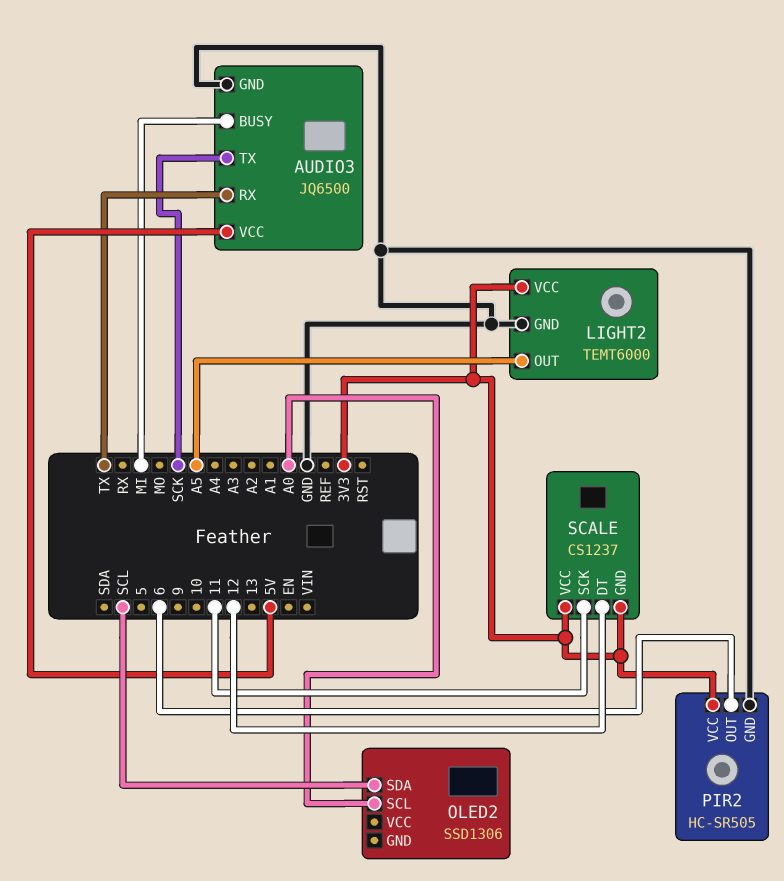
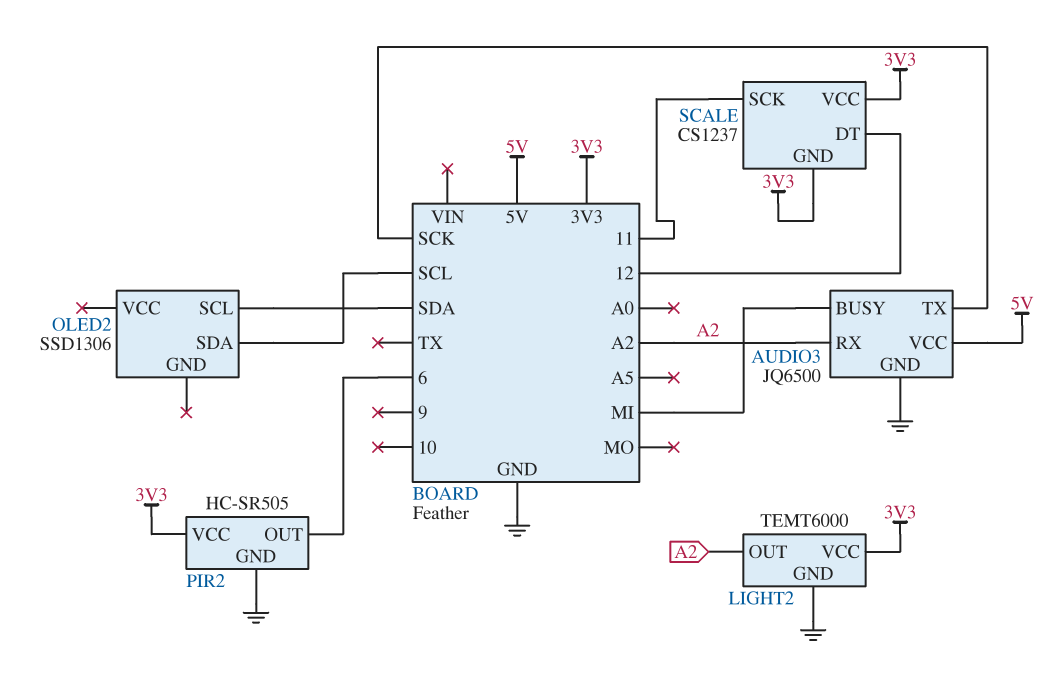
AUDIO3 pin RX: TX -> A2
LIGHT2 pin OUT: A5 -> A2
OLED2 pin SCL: A0 -> SDA

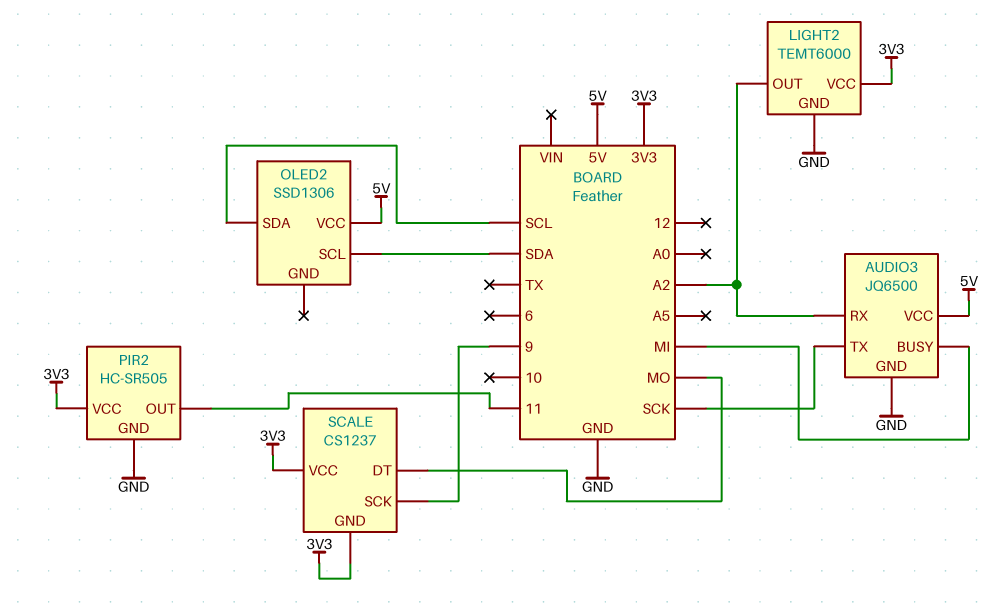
OLED2 pin VCC: none -> 5V
PIR2 pin OUT: 6 -> 11
SCALE pin DT: 12 -> MO
SCALE pin SCK: 11 -> 9

